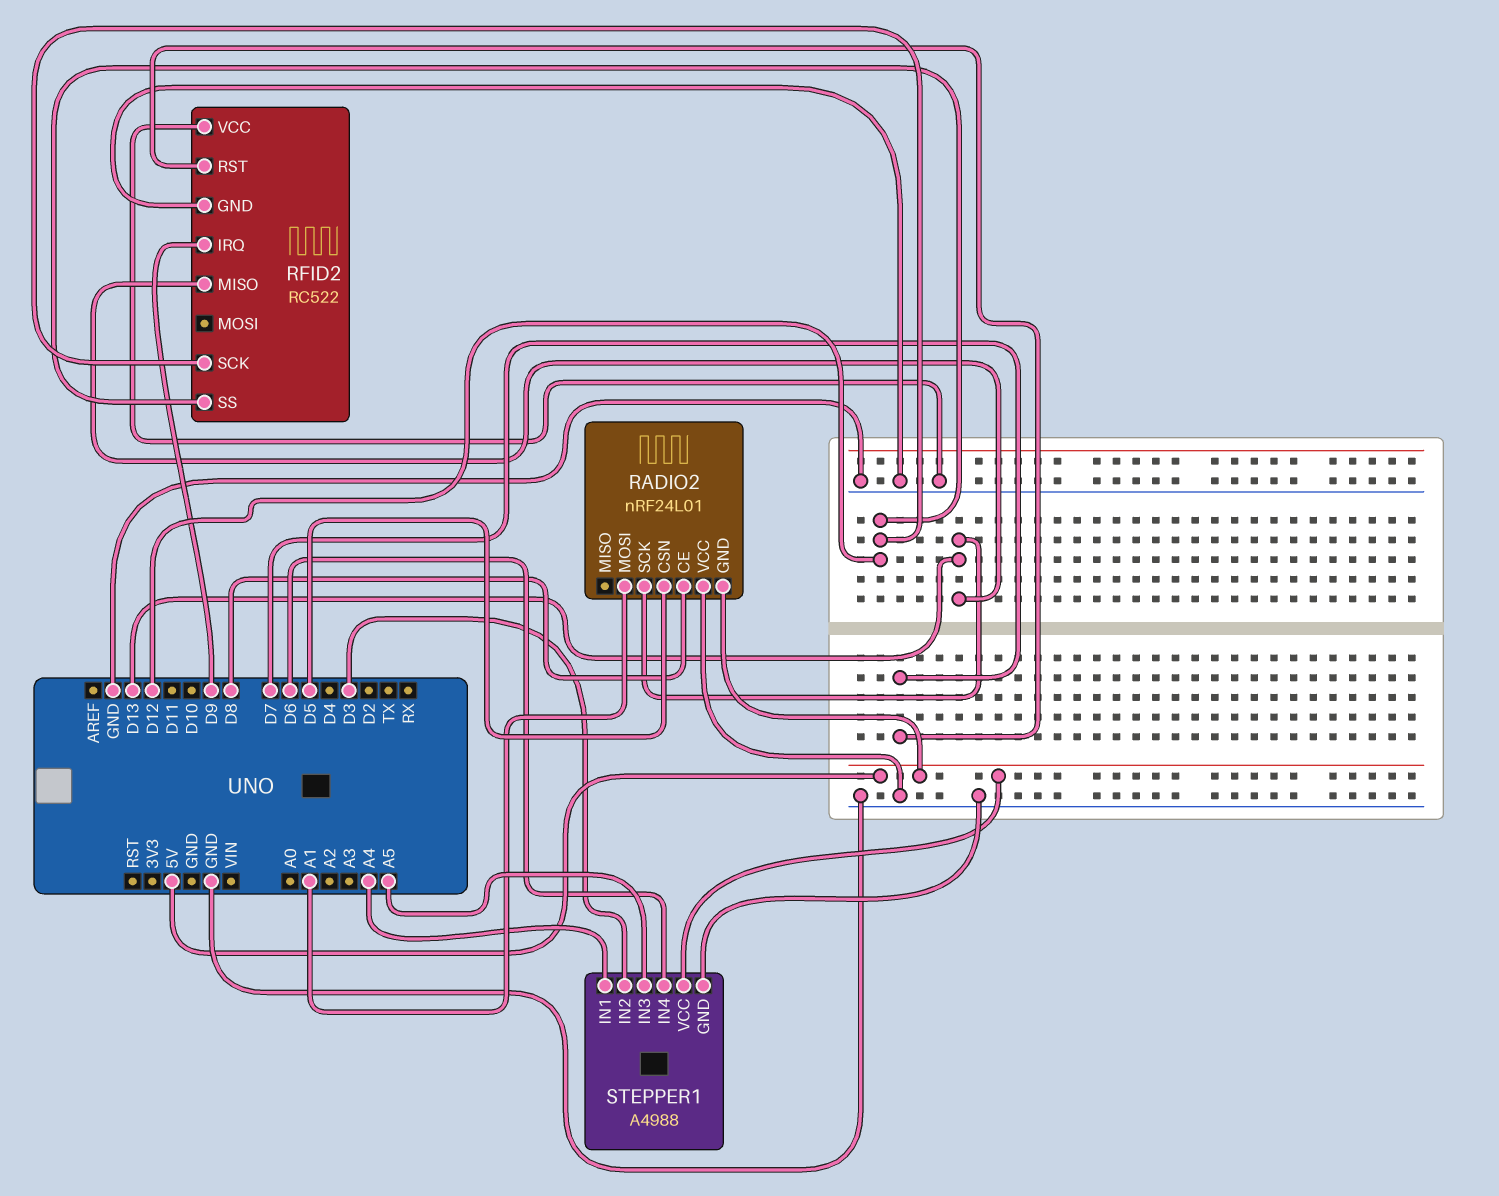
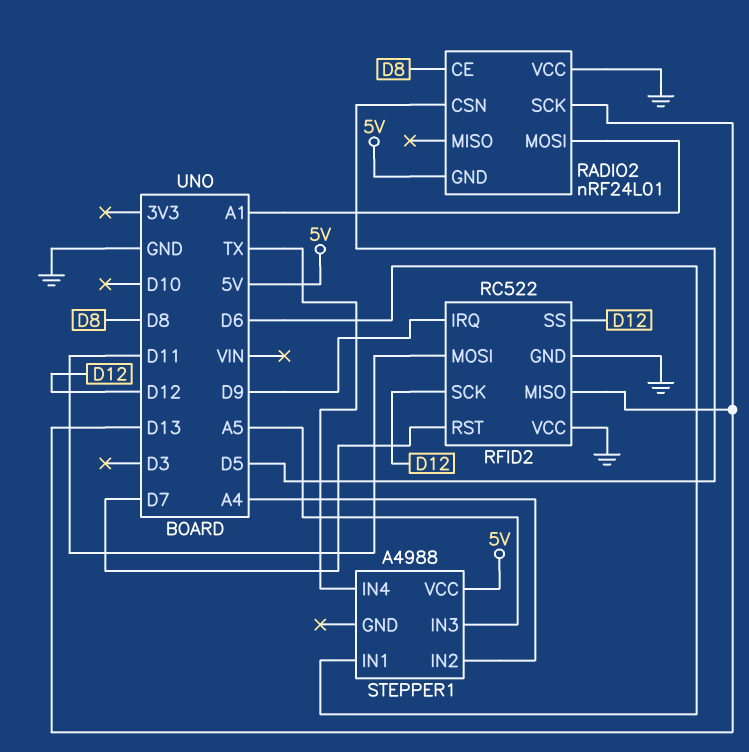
RFID2 pin MOSI: none -> D11
STEPPER1 pin GND: GND -> none
STEPPER1 pin IN1: A4 -> D6
STEPPER1 pin IN2: D3 -> A4
STEPPER1 pin IN4: D6 -> TX

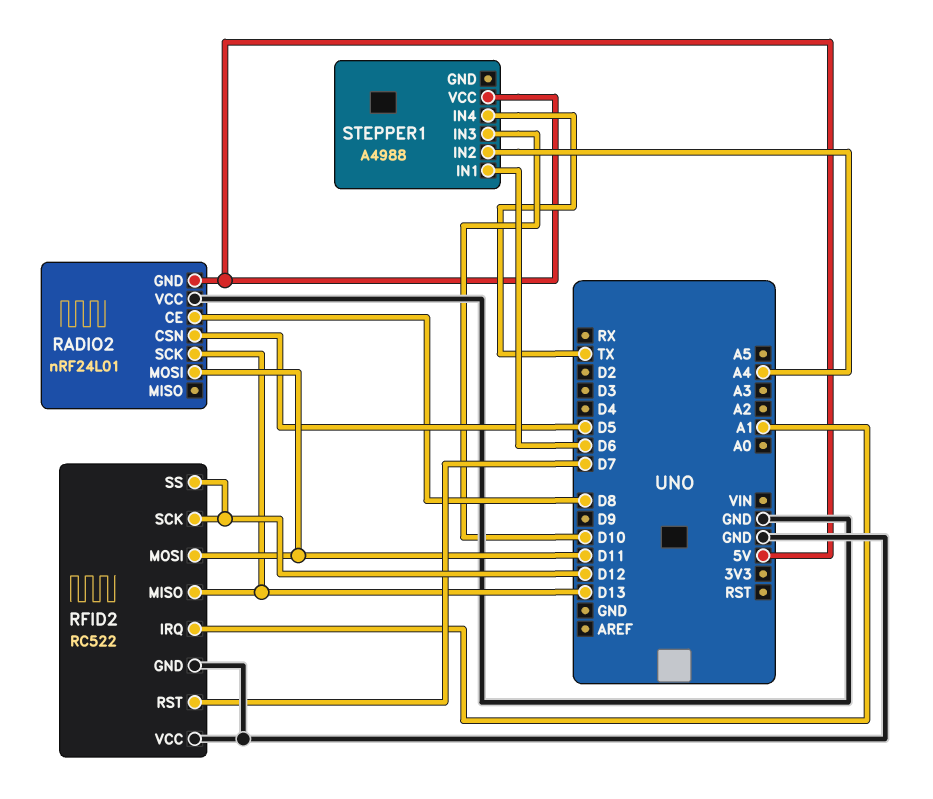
RADIO2 pin MOSI: A1 -> D11
RFID2 pin IRQ: D9 -> A1
STEPPER1 pin IN3: A5 -> D10

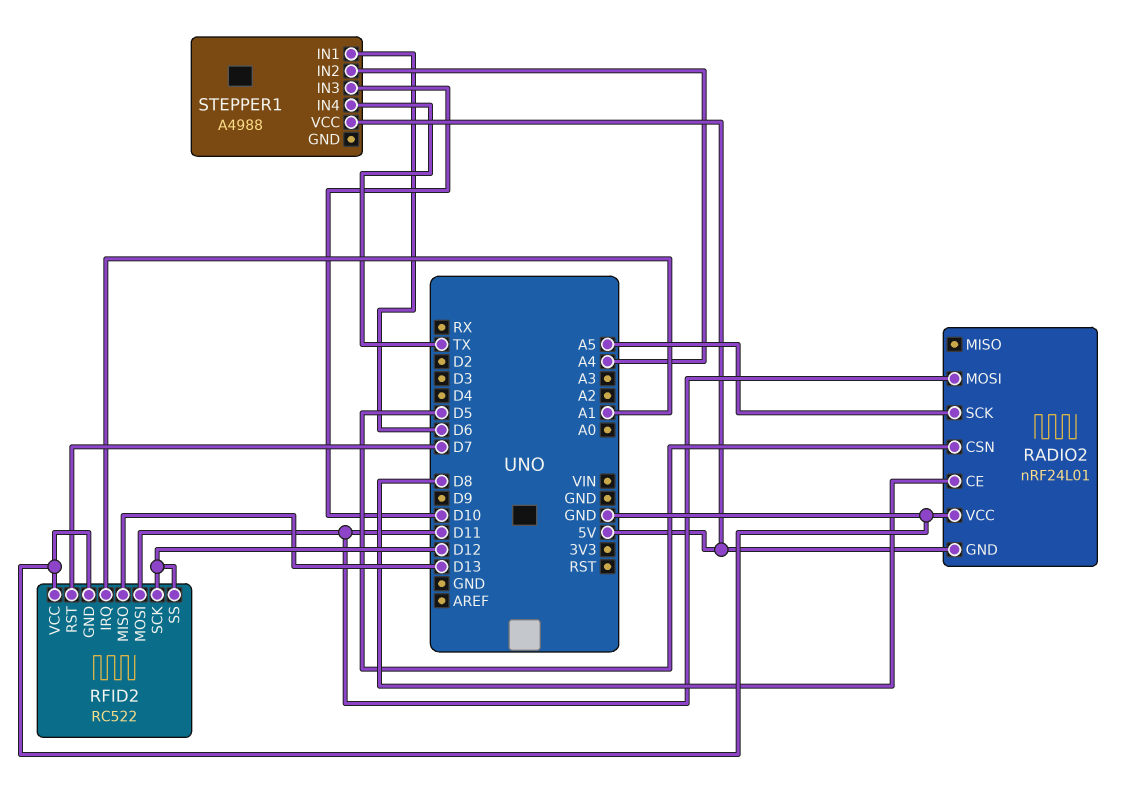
RADIO2 pin SCK: D13 -> A5

